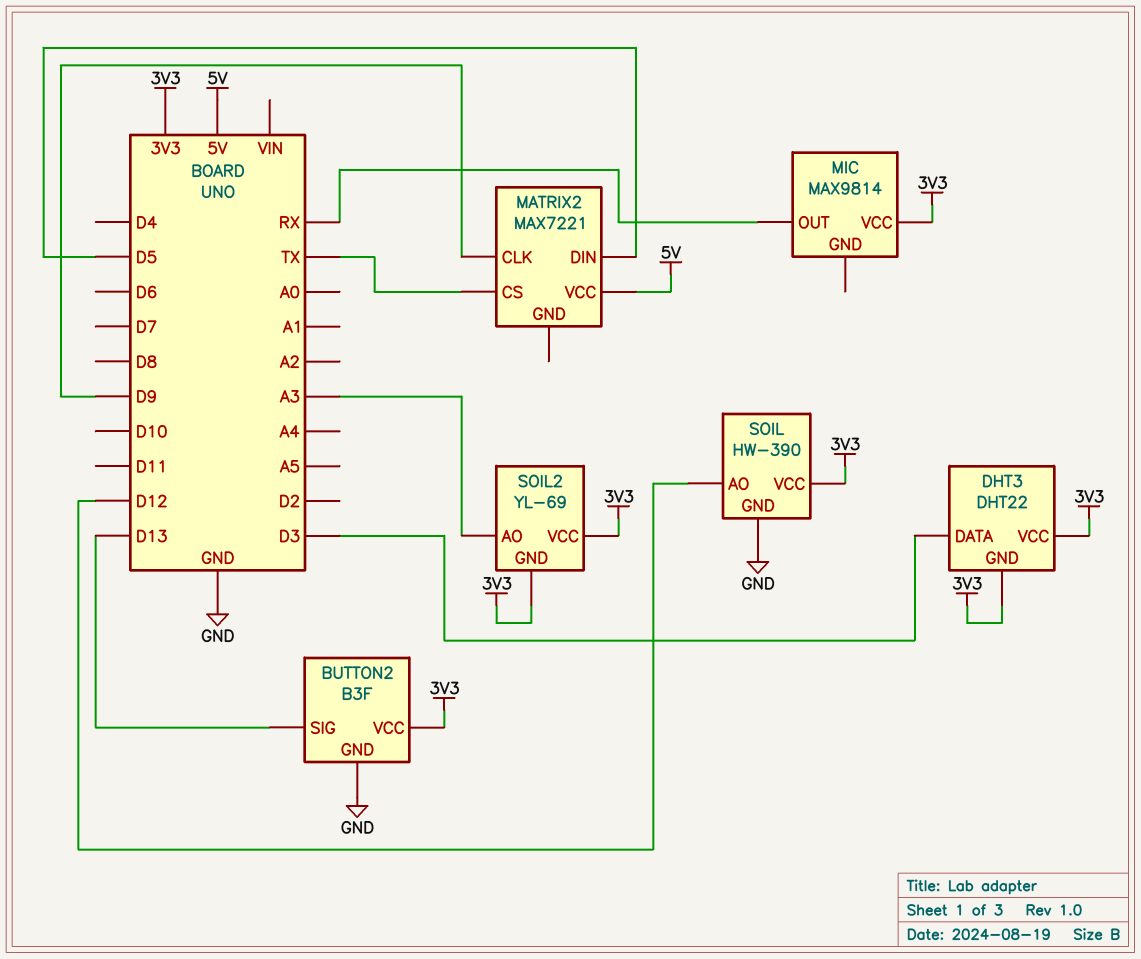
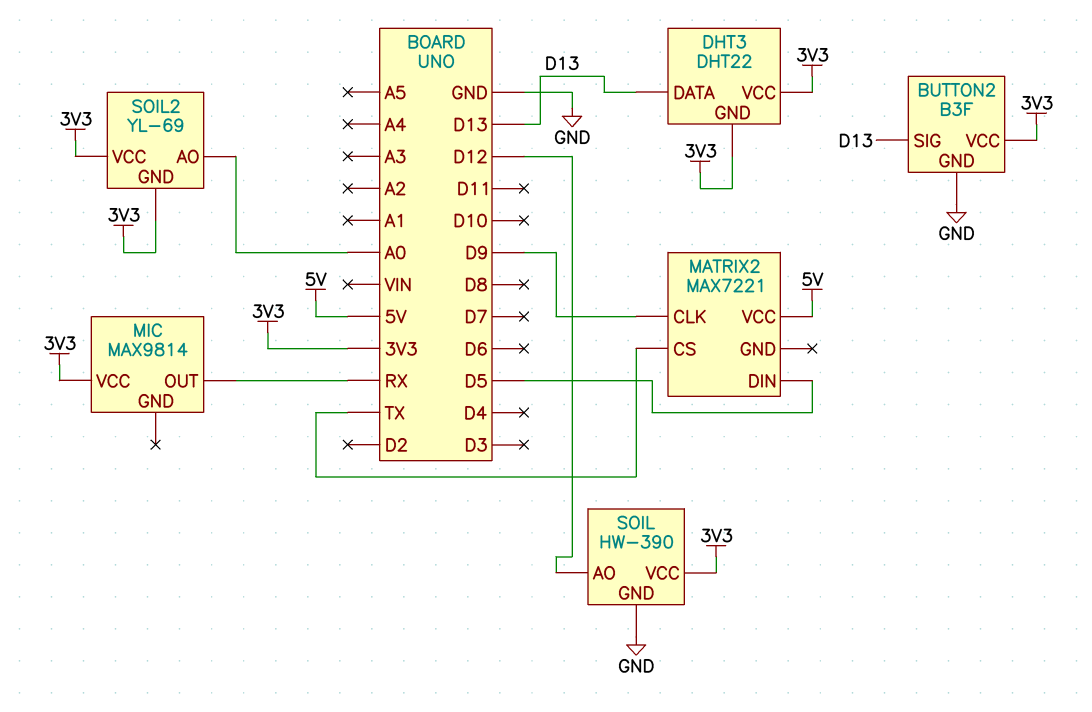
DHT3 pin DATA: D3 -> D13
SOIL2 pin AO: A3 -> A0

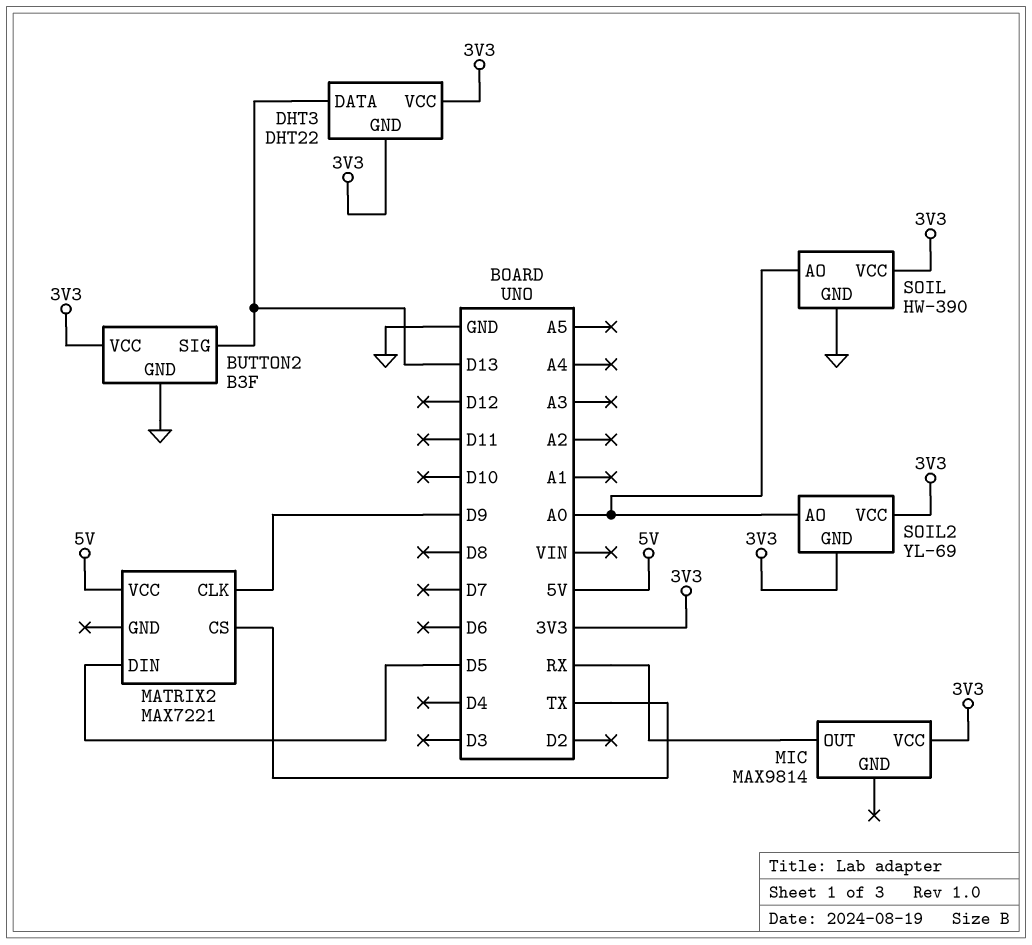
SOIL pin AO: D12 -> A0

